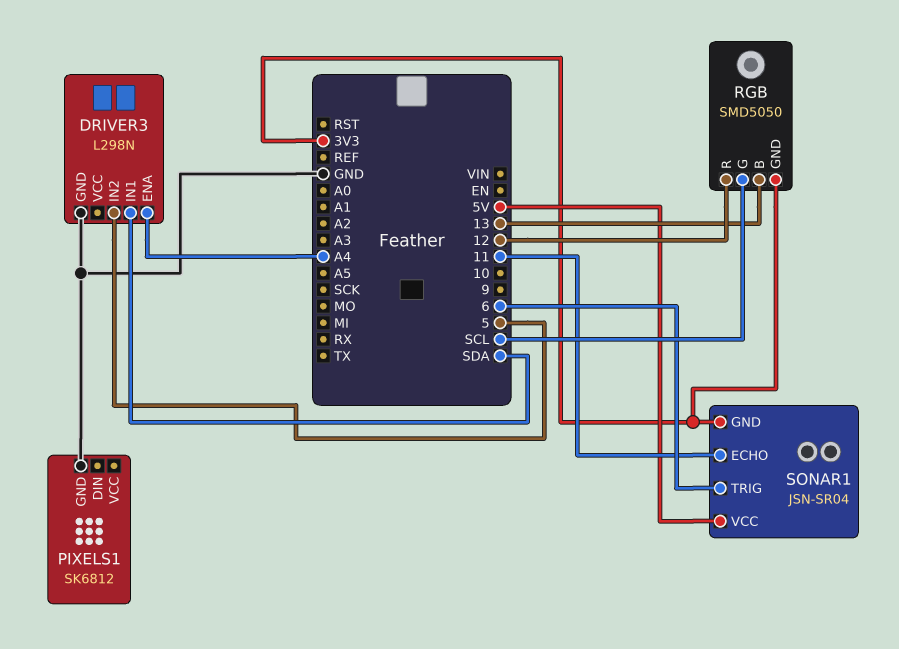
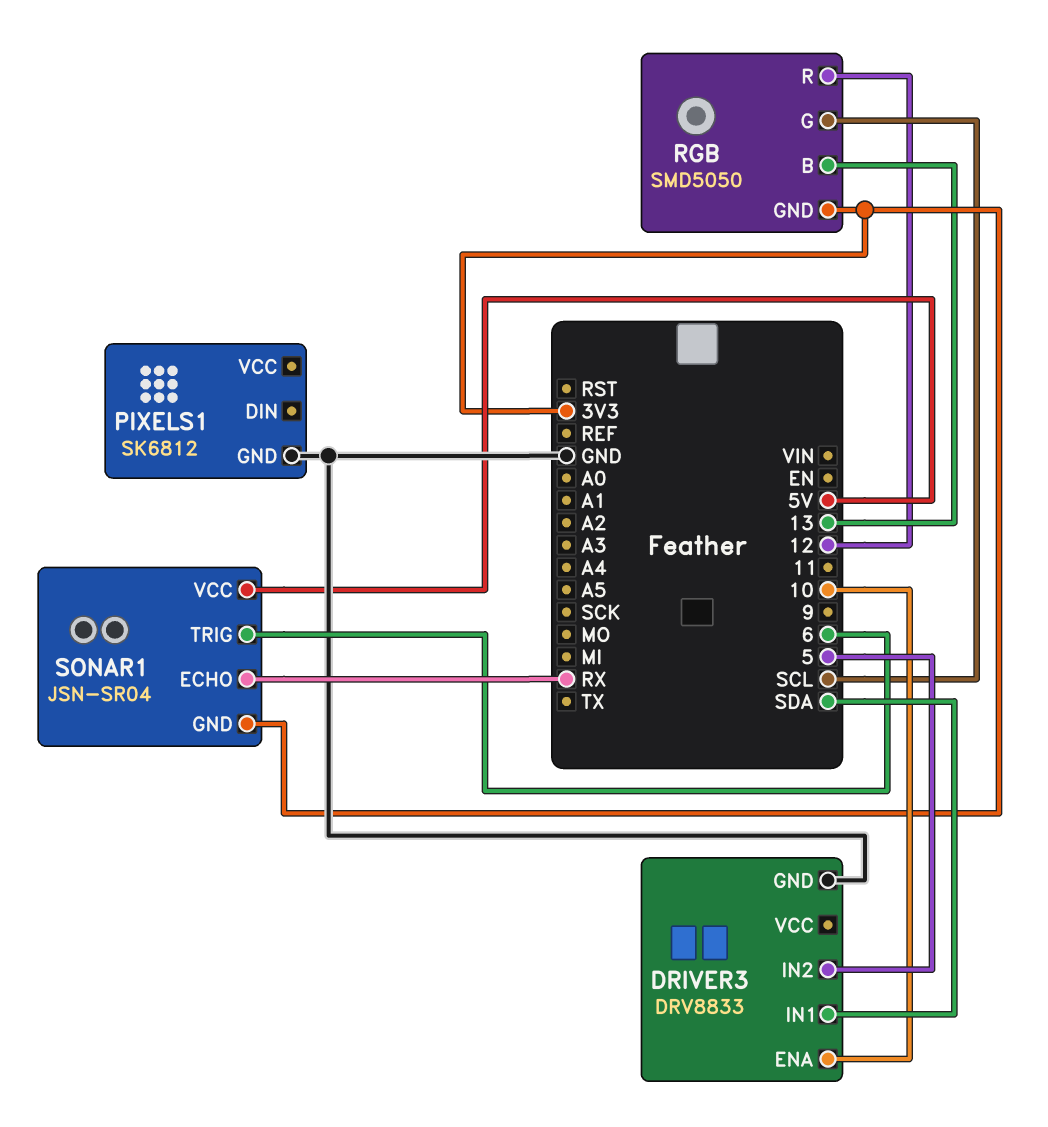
DRIVER3: L298N -> DRV8833
DRIVER3 pin ENA: A4 -> 10
SONAR1 pin ECHO: 11 -> RX

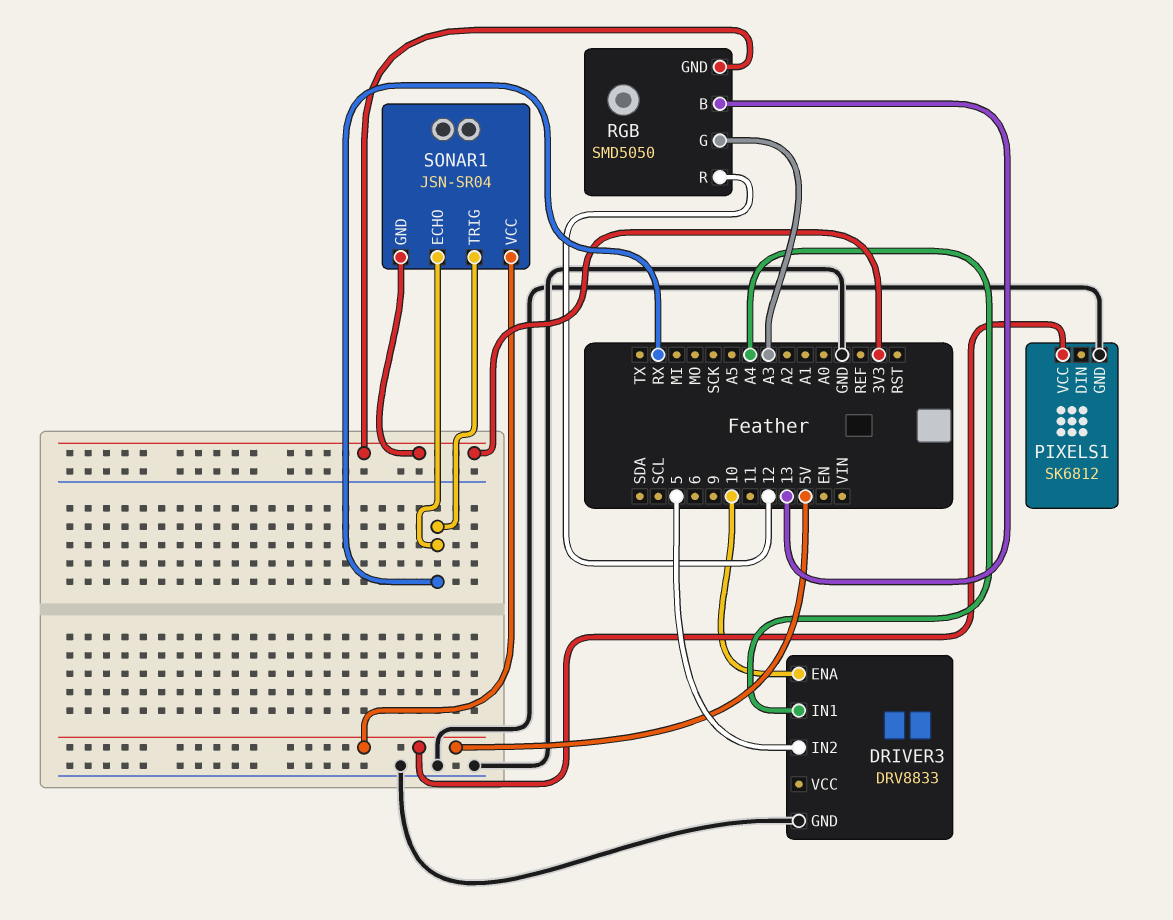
DRIVER3 pin IN1: SDA -> A4
PIXELS1 pin VCC: none -> 5V
RGB pin G: SCL -> A3
SONAR1 pin TRIG: 6 -> RX

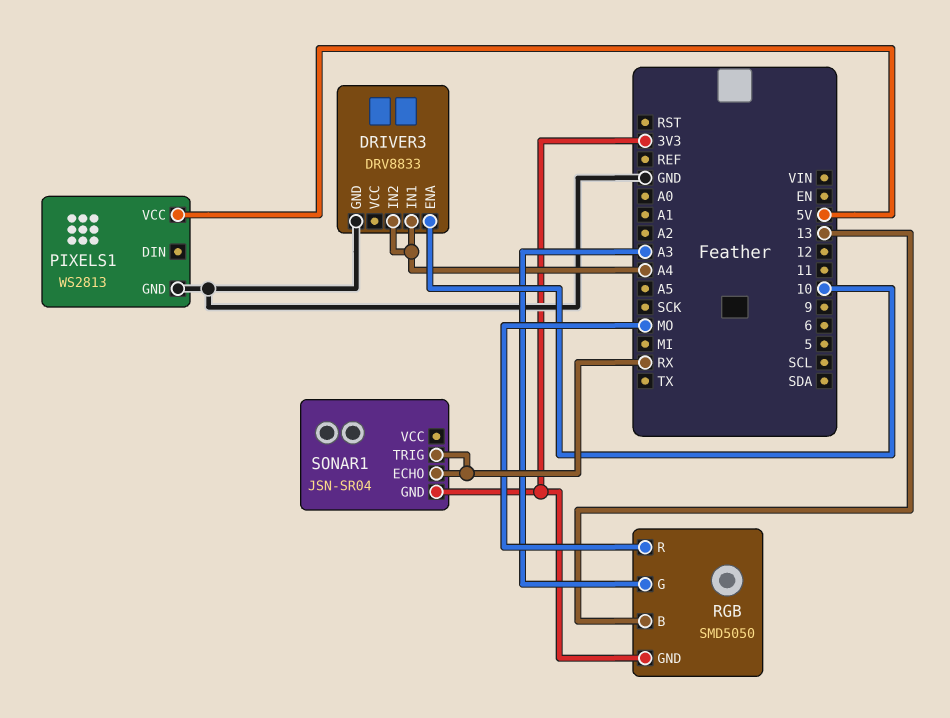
DRIVER3 pin IN2: 5 -> A4
PIXELS1: SK6812 -> WS2813
RGB pin R: 12 -> MO
SONAR1 pin VCC: 5V -> none

